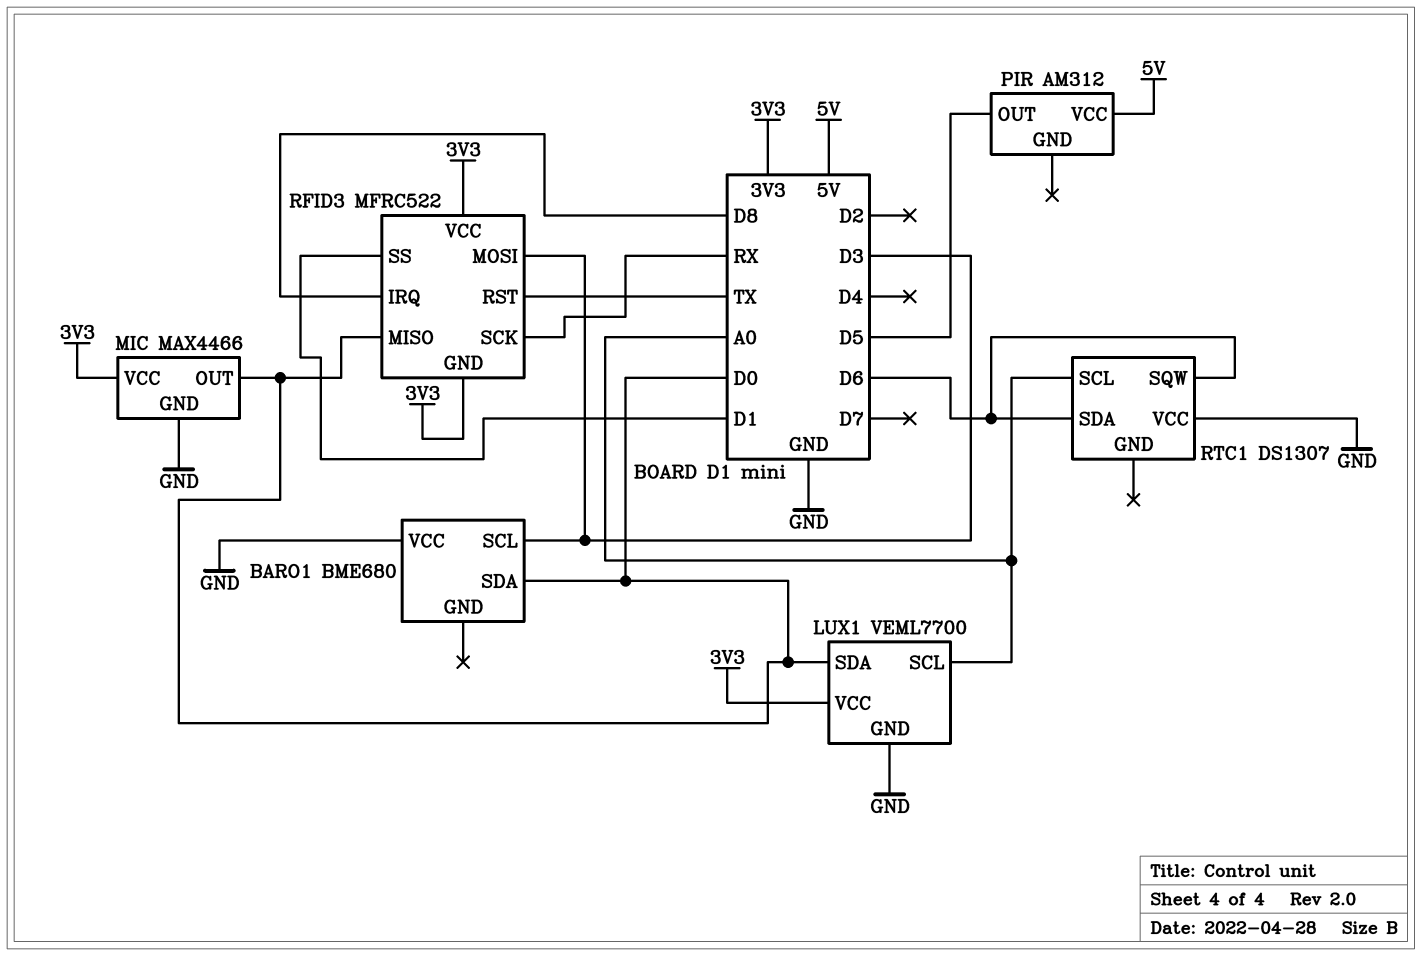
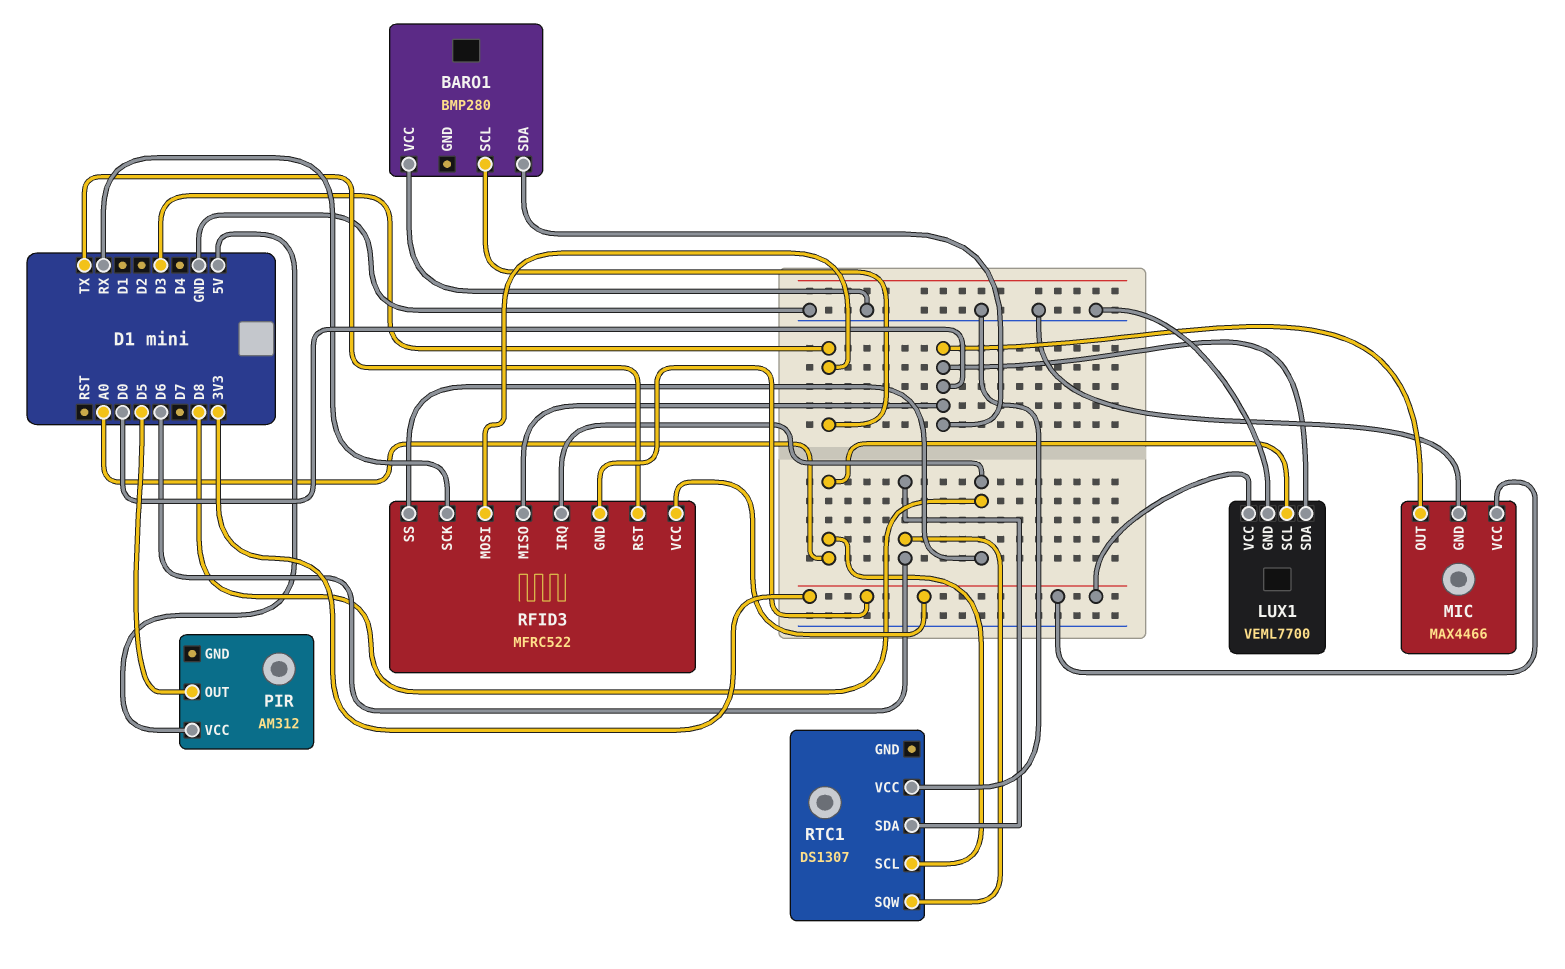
BARO1: BME680 -> BMP280
RFID3 pin SS: D1 -> D8

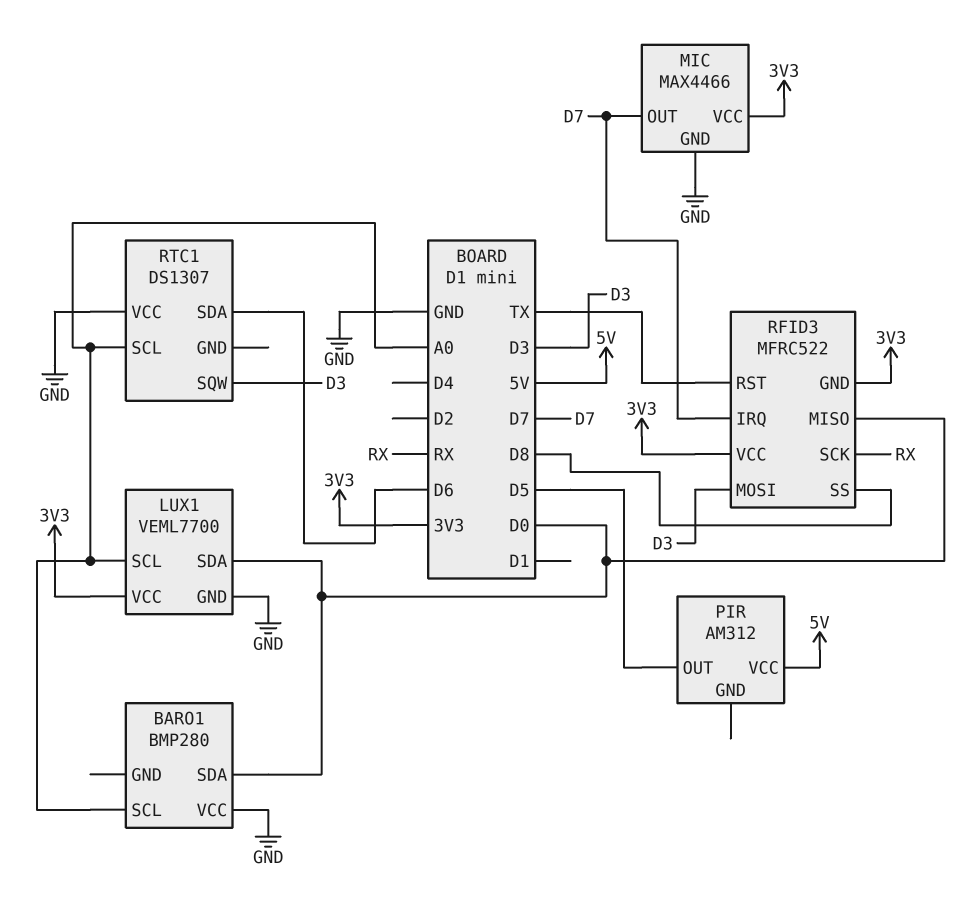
BARO1 pin SCL: D3 -> A0
MIC pin OUT: D0 -> D7
RFID3 pin IRQ: D8 -> D7
RTC1 pin SQW: D6 -> D3

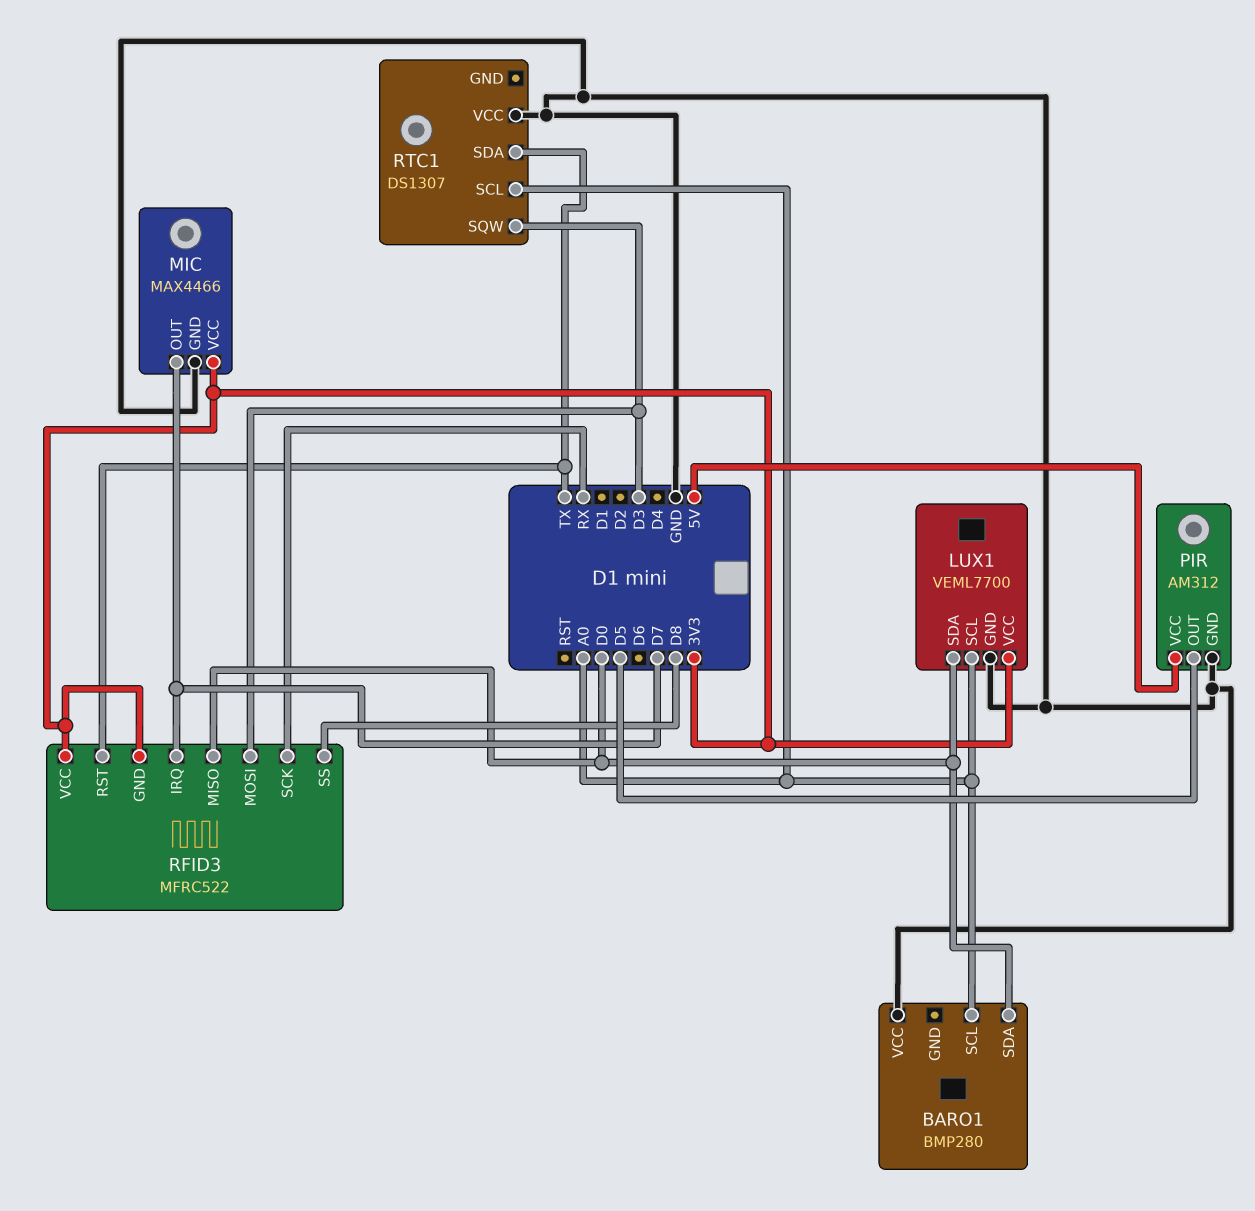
PIR pin GND: none -> GND
RTC1 pin SDA: D6 -> TX

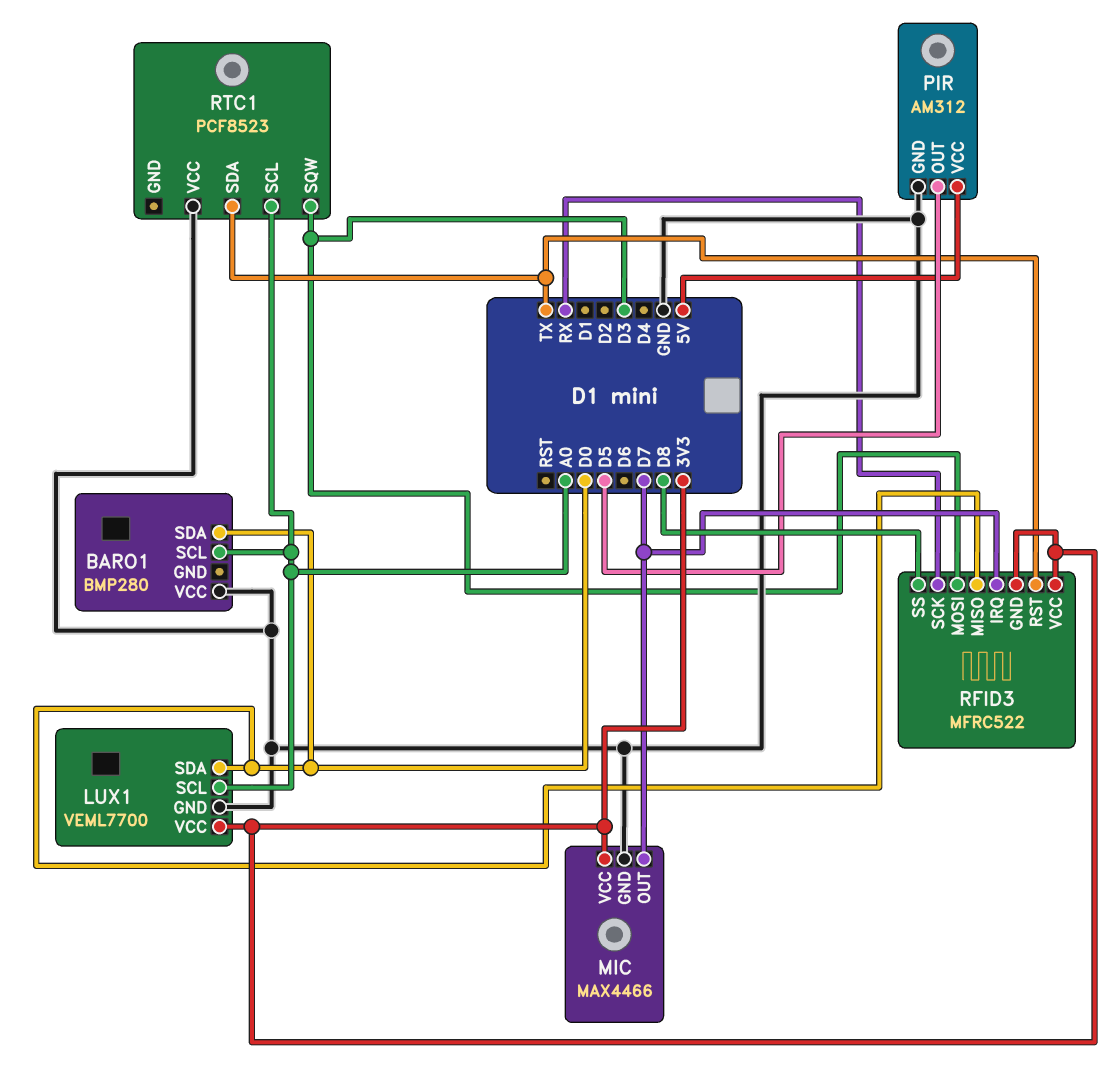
RTC1: DS1307 -> PCF8523

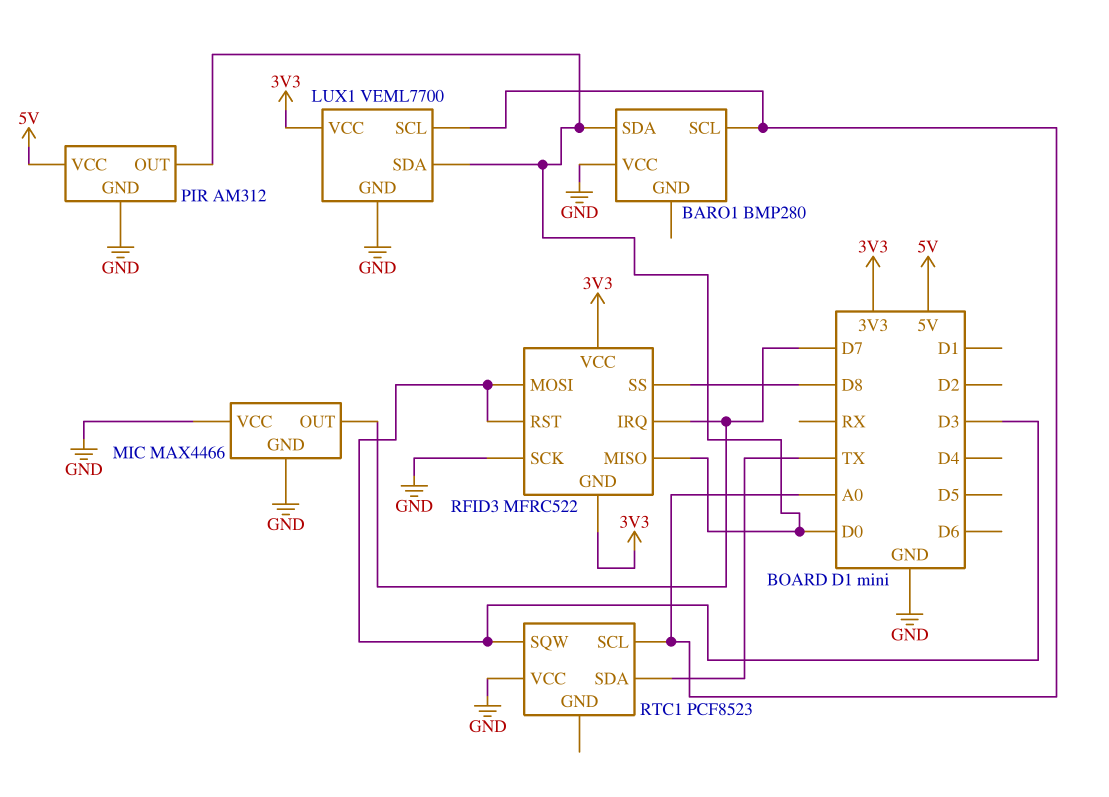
MIC pin VCC: 3V3 -> GND
PIR pin OUT: D5 -> D0
RFID3 pin RST: TX -> D3
RFID3 pin SCK: RX -> GND

